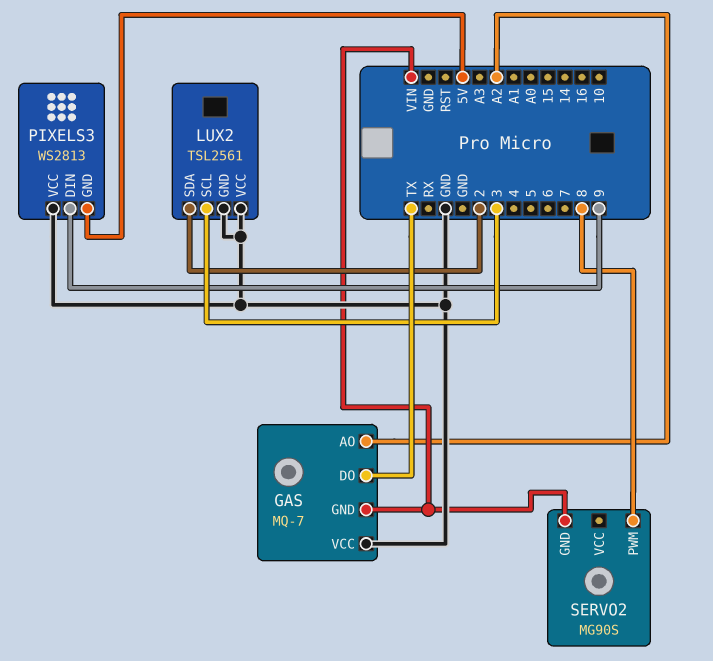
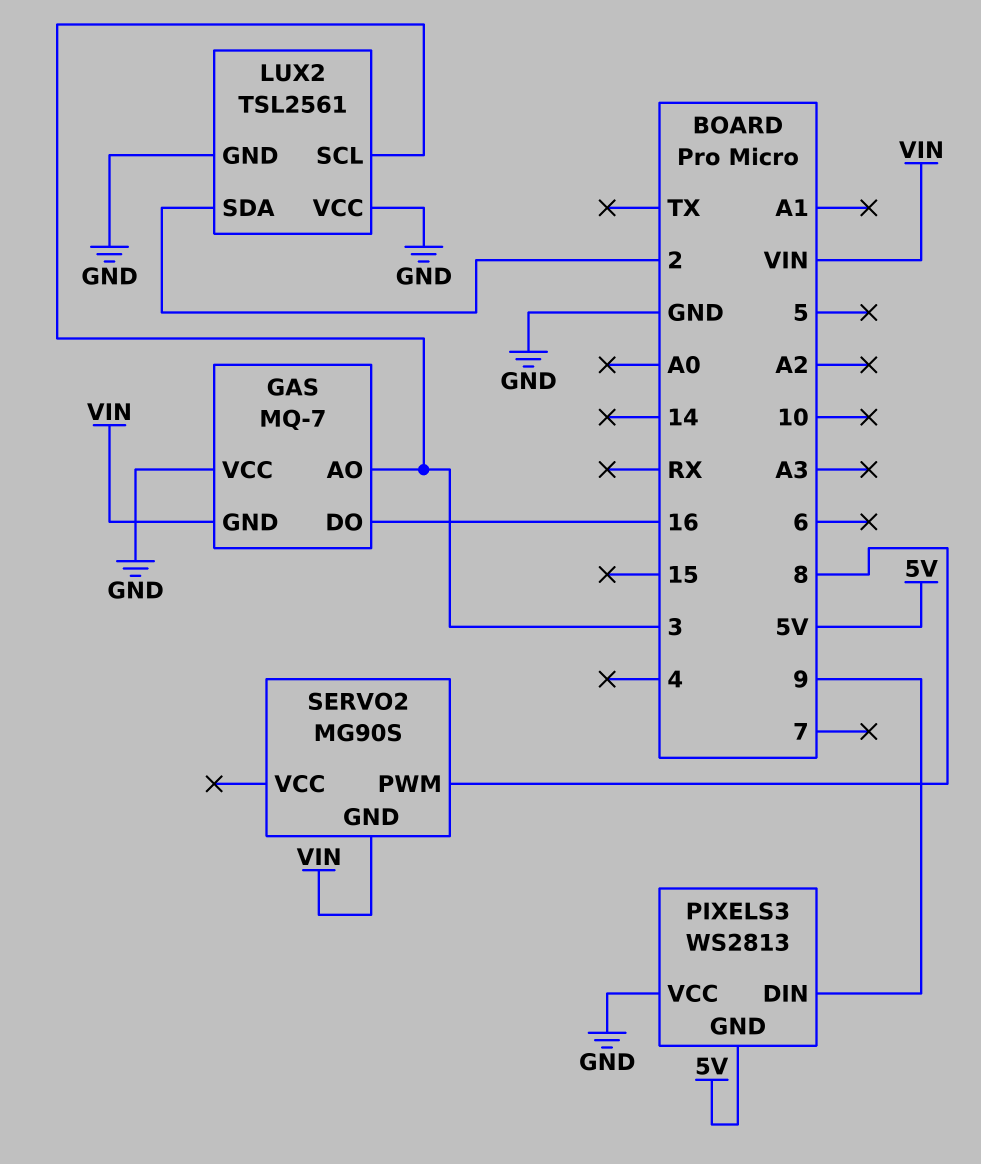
GAS pin AO: A2 -> 3
GAS pin DO: TX -> 16

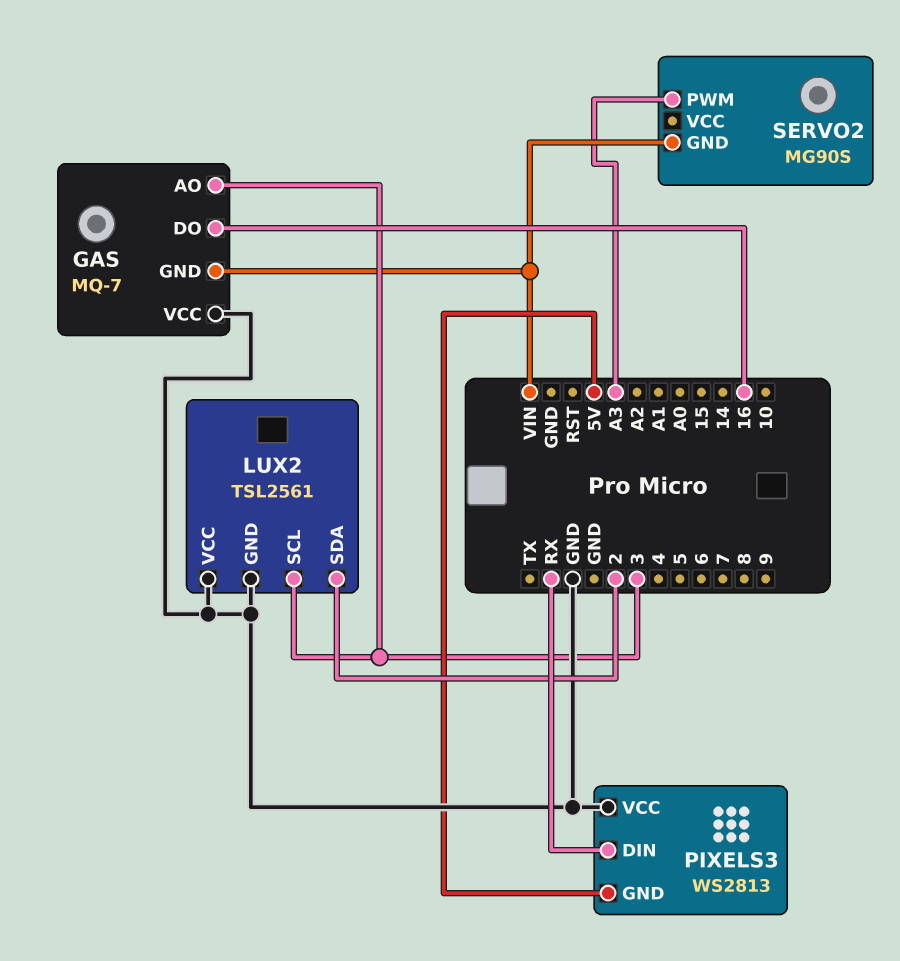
PIXELS3 pin DIN: 9 -> RX
SERVO2 pin PWM: 8 -> A3

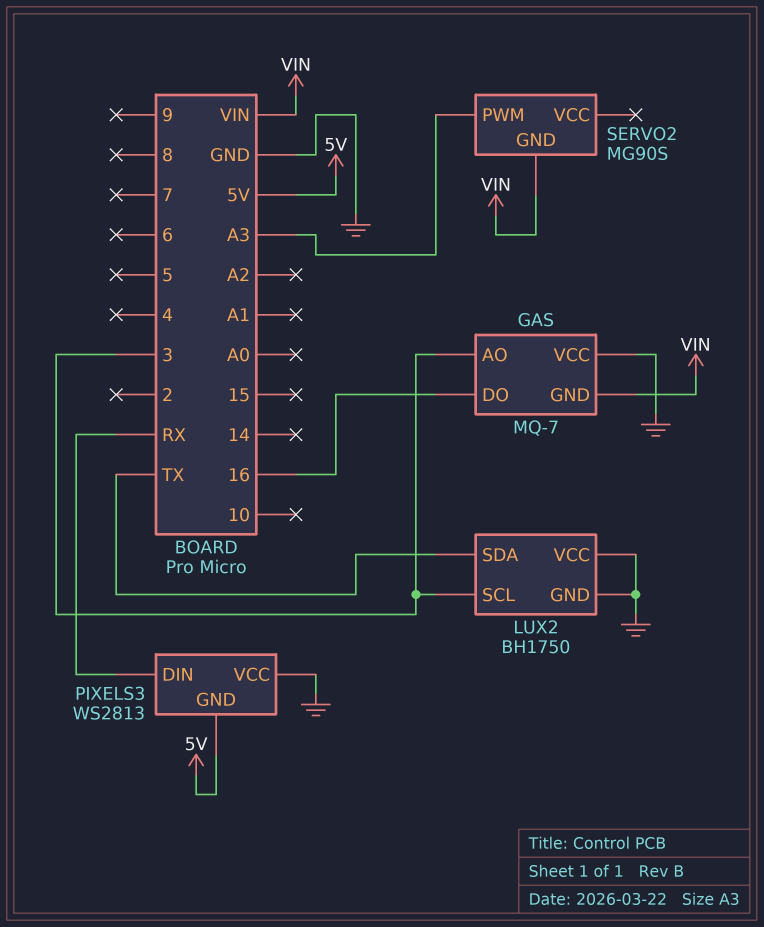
LUX2: TSL2561 -> BH1750
LUX2 pin SDA: 2 -> TX

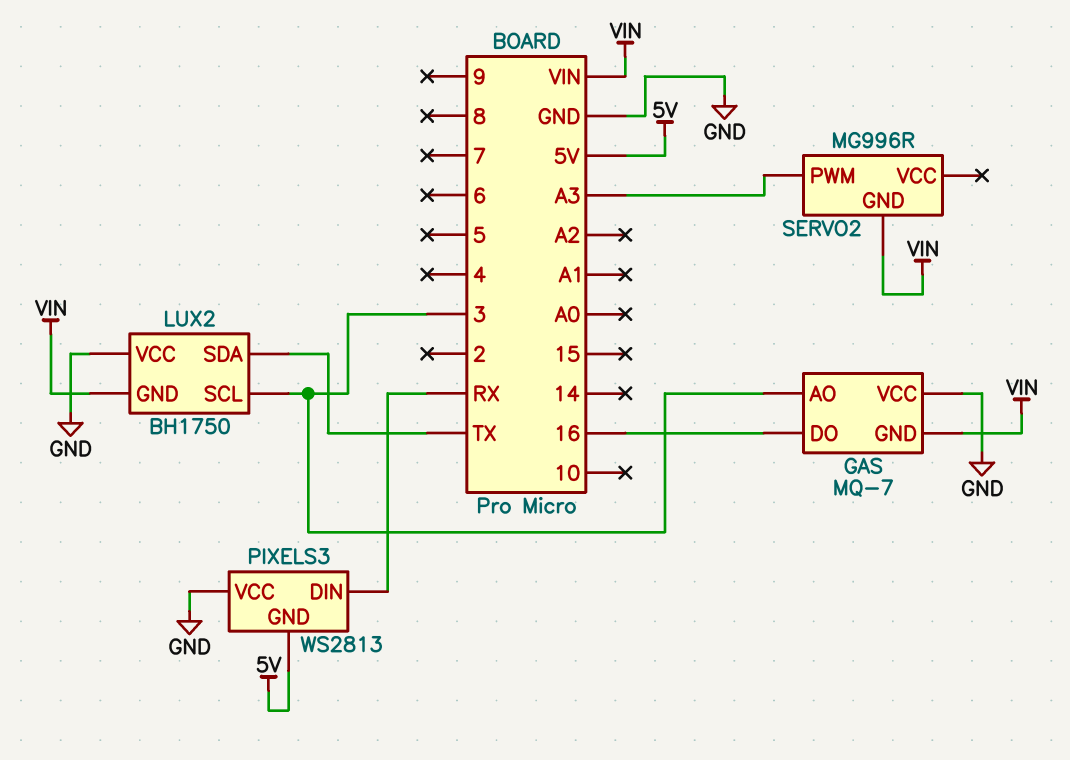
LUX2 pin GND: GND -> VIN
SERVO2: MG90S -> MG996R

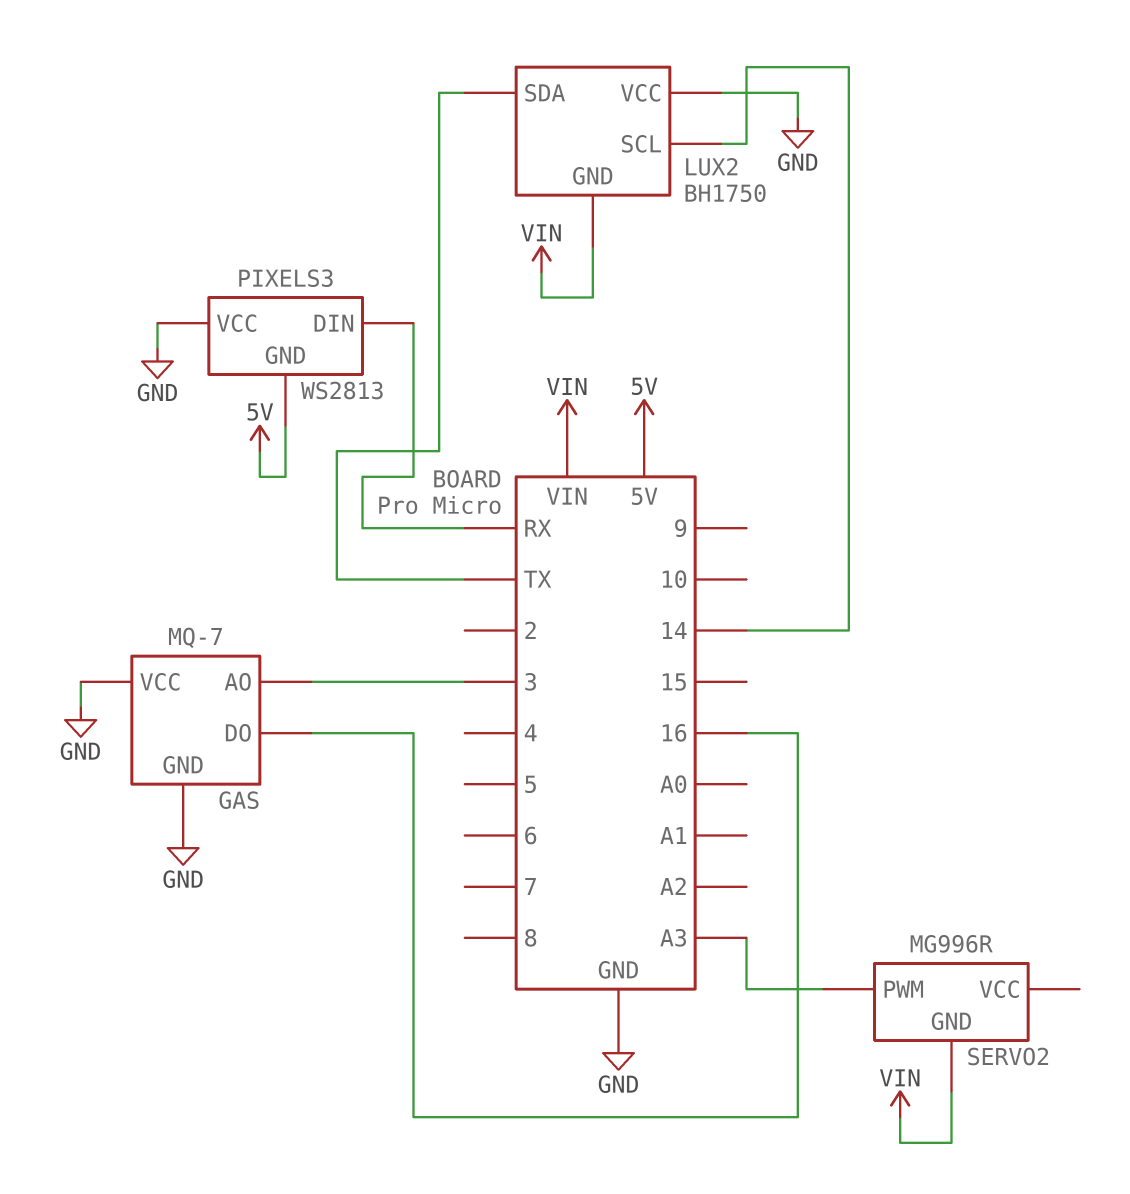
GAS pin GND: VIN -> GND
LUX2 pin SCL: 3 -> 14

